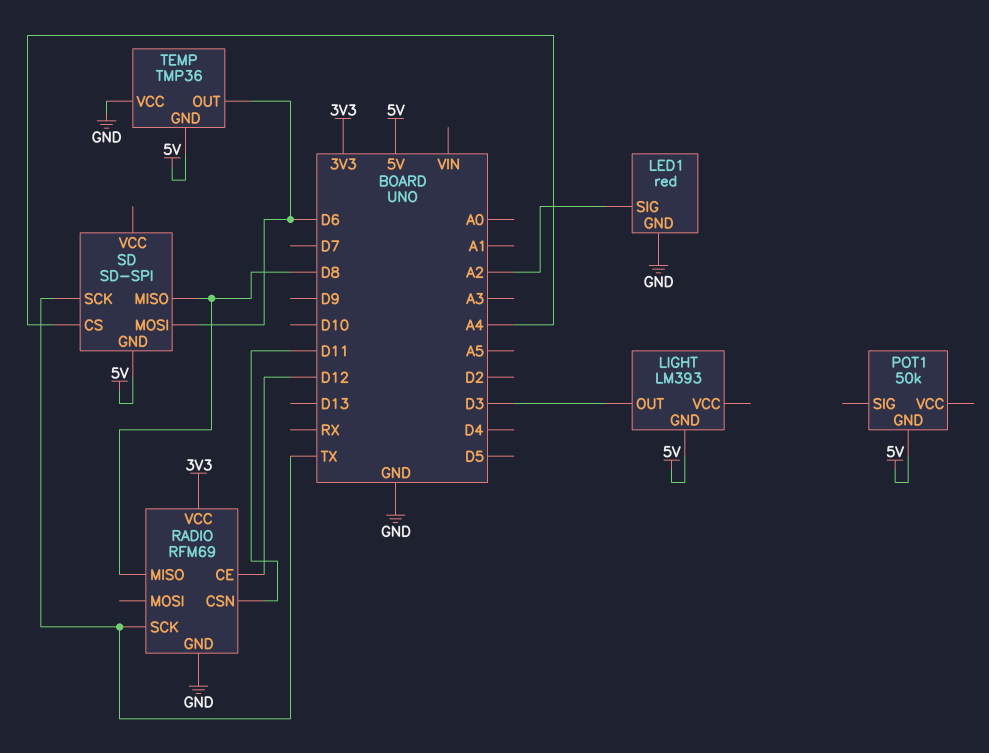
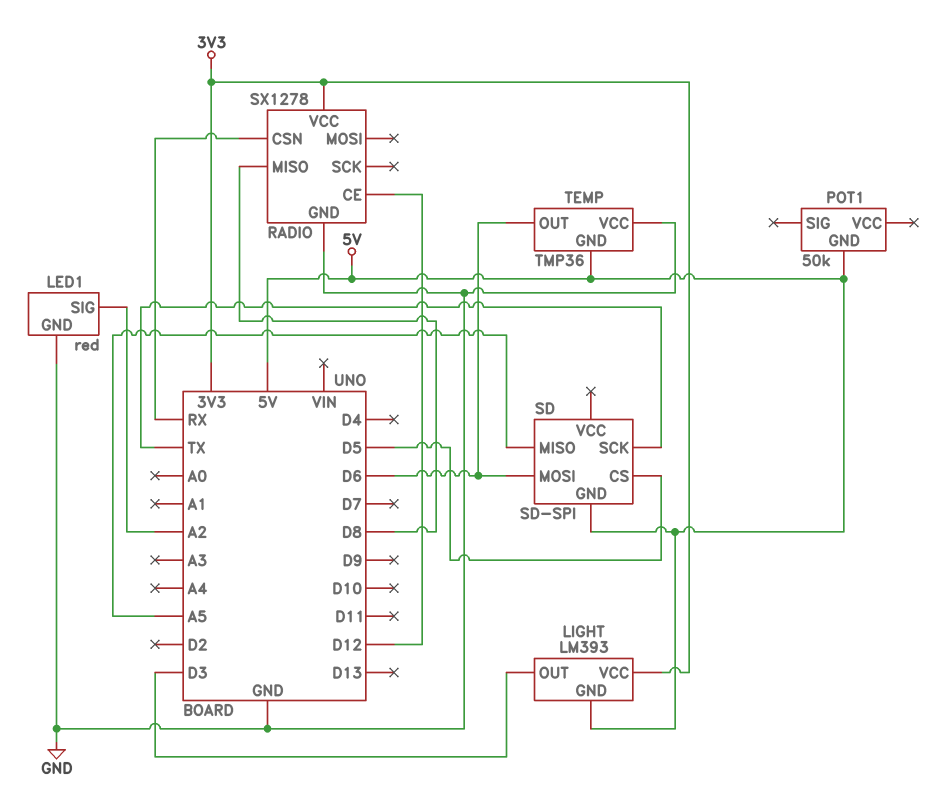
LIGHT pin VCC: none -> 3V3
RADIO: RFM69 -> SX1278
RADIO pin CSN: D11 -> RX
RADIO pin SCK: TX -> none
SD pin CS: A4 -> D5
SD pin MISO: D8 -> A5

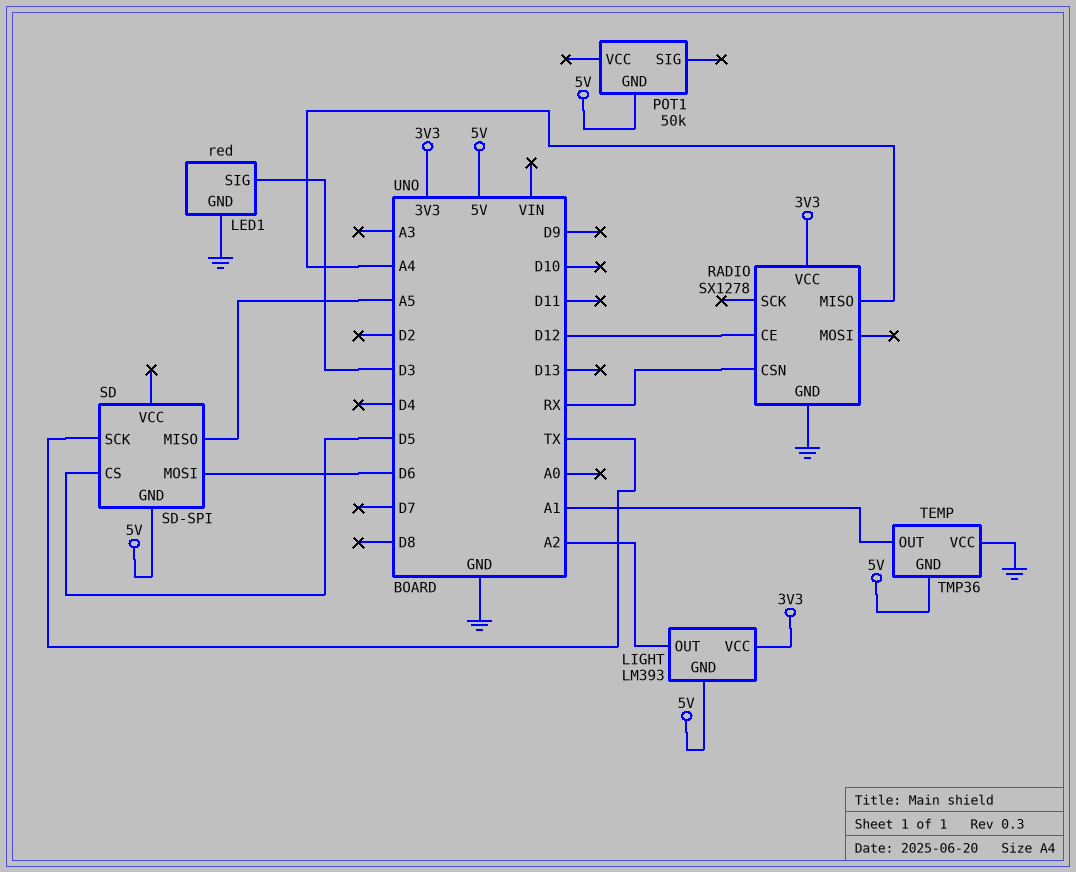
LED1 pin SIG: A2 -> D3
LIGHT pin OUT: D3 -> A2
RADIO pin MISO: D8 -> A4
TEMP pin OUT: D6 -> A1

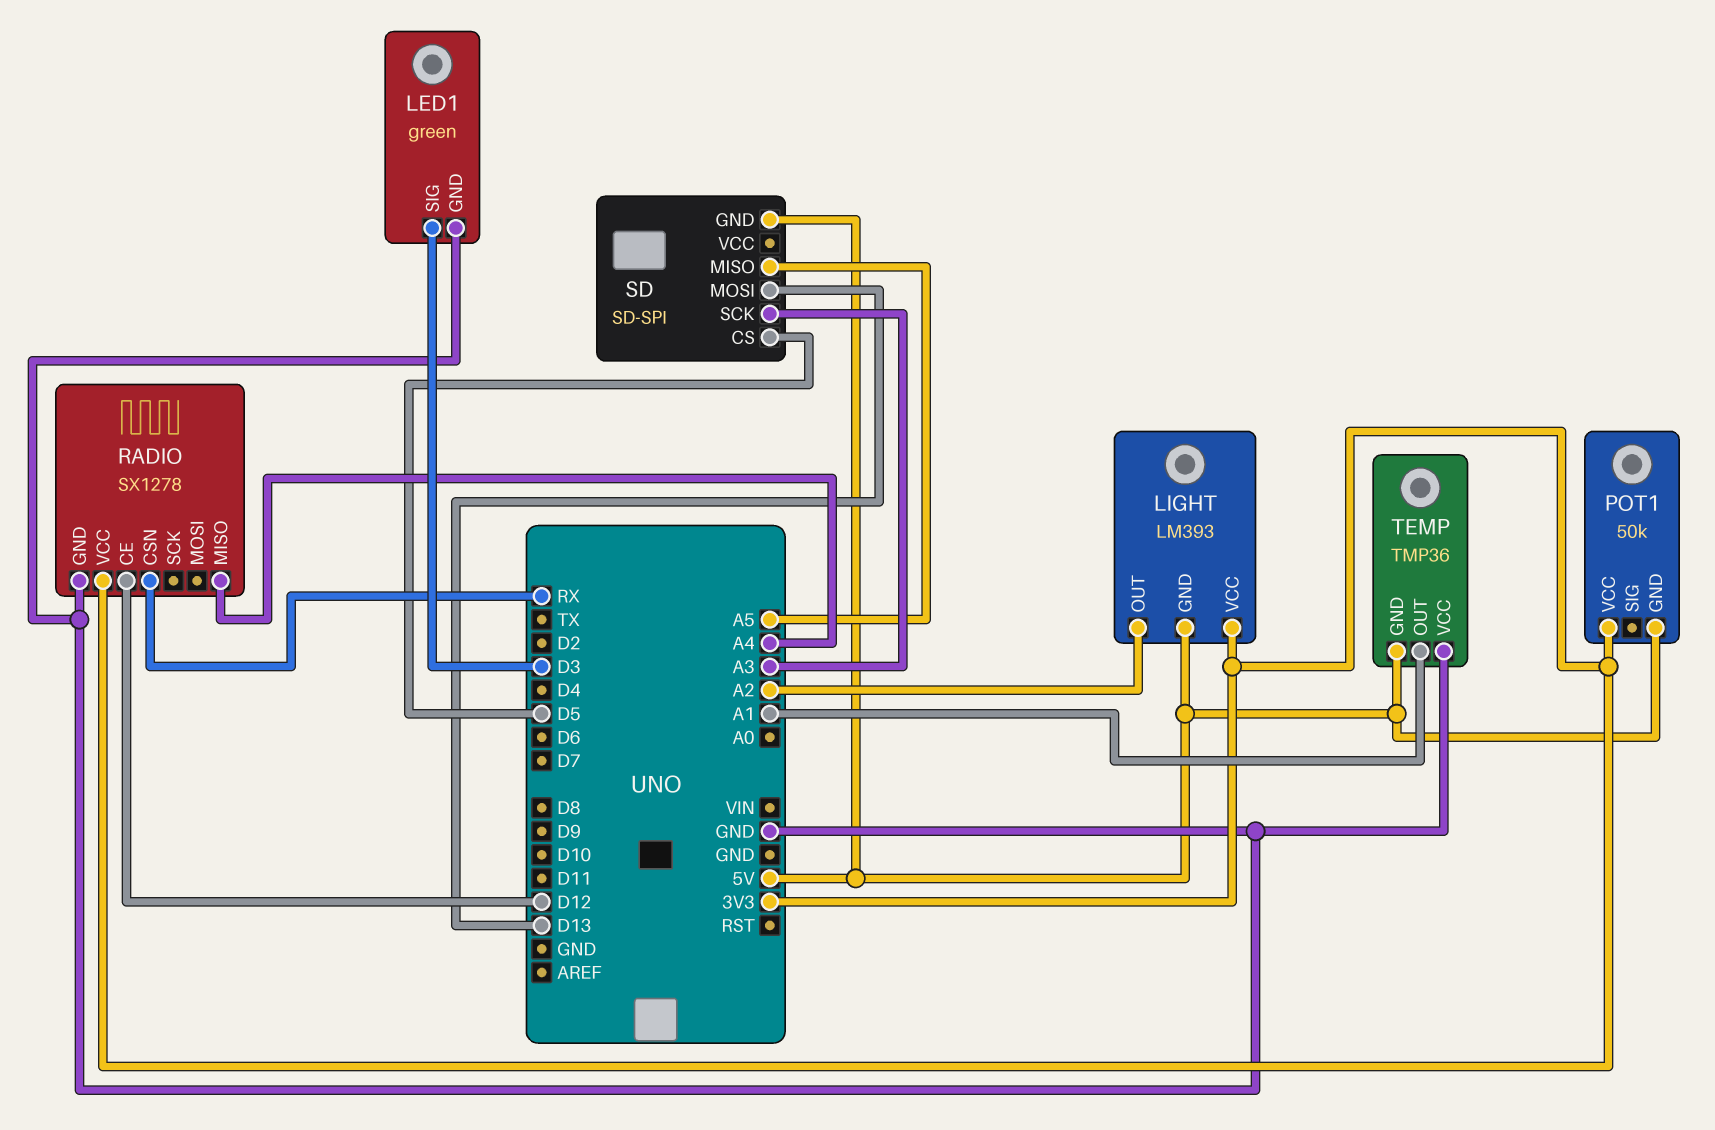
LED1: red -> green
POT1 pin VCC: none -> 3V3
SD pin MOSI: D6 -> D13
SD pin SCK: TX -> A3

